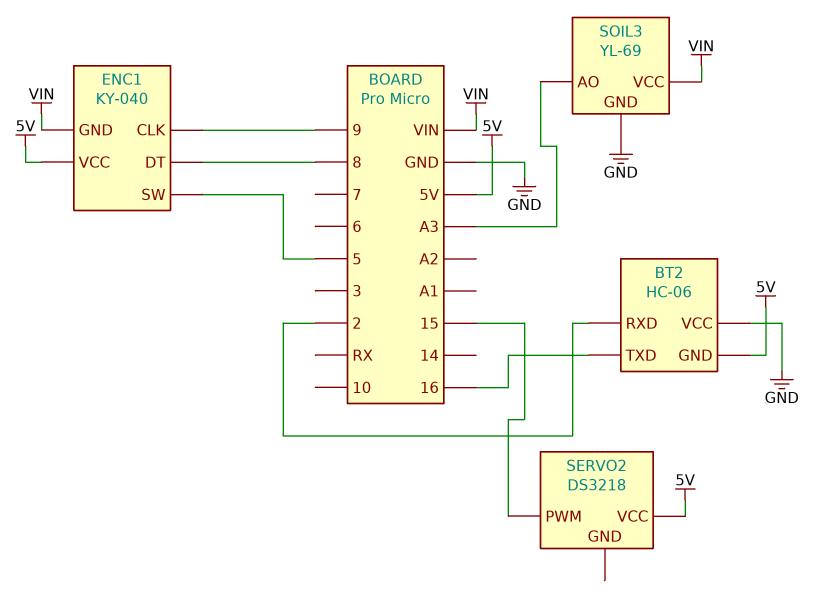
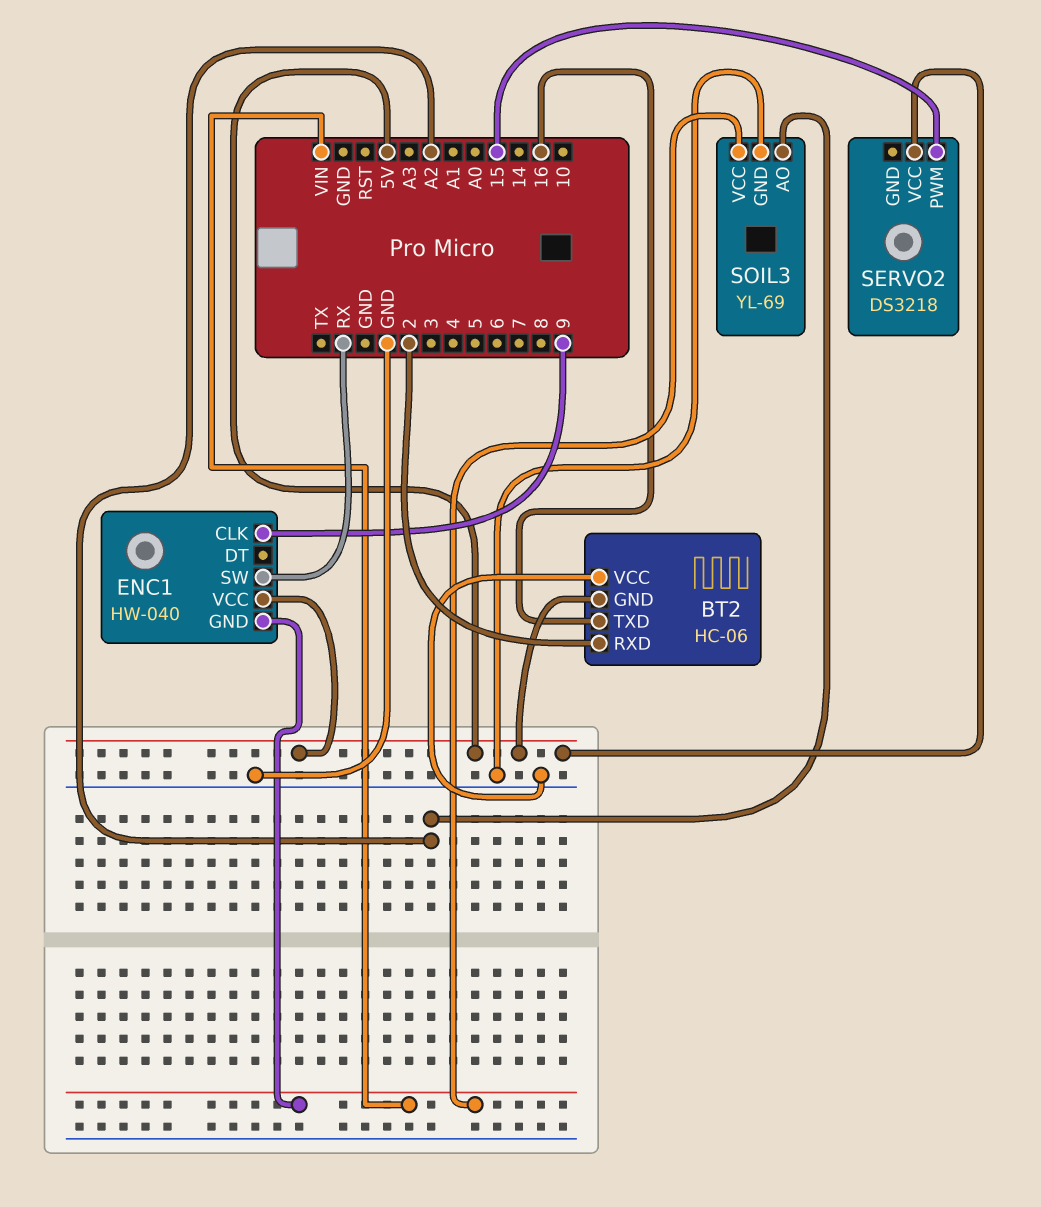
ENC1: KY-040 -> HW-040
ENC1 pin DT: 8 -> none
ENC1 pin SW: 5 -> RX
SOIL3 pin AO: A3 -> A2

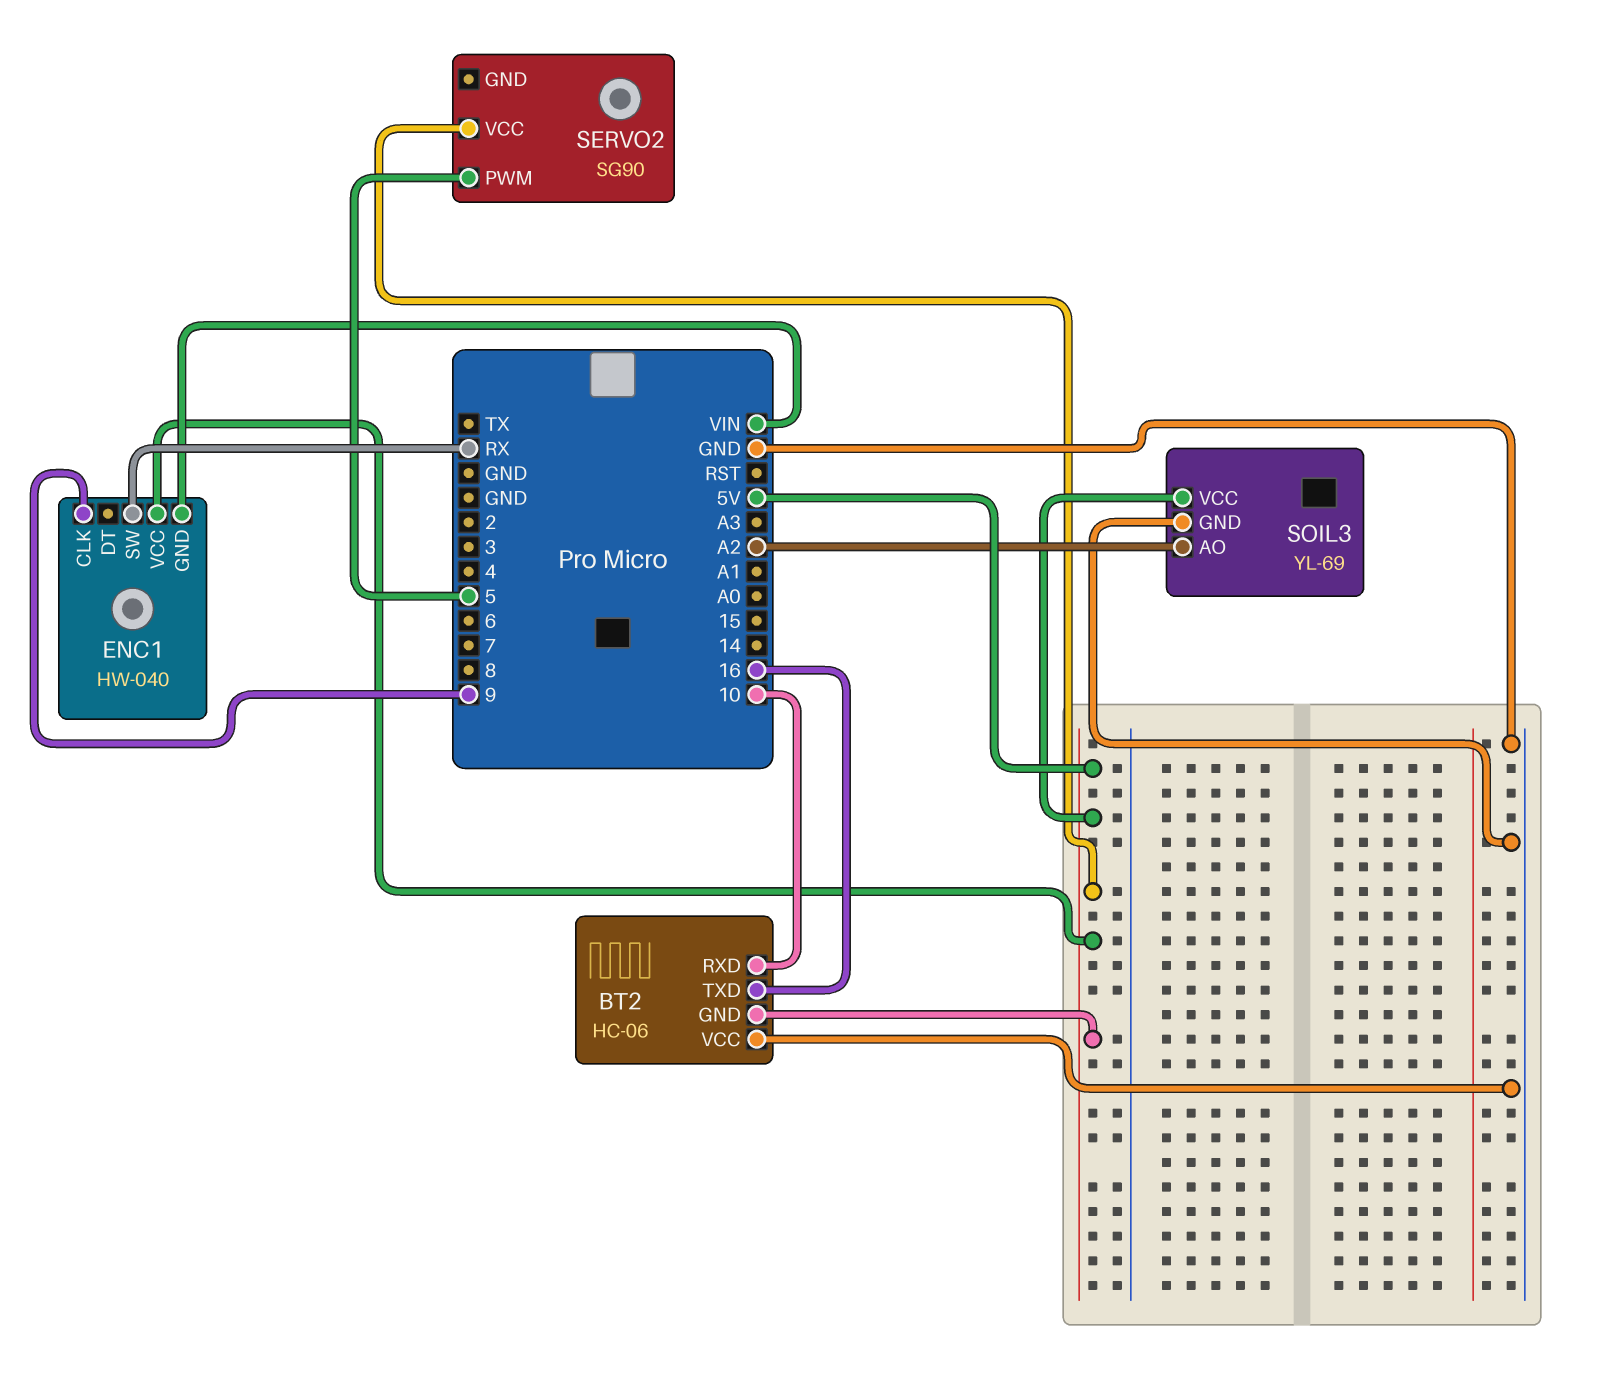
BT2 pin RXD: 2 -> 10
SERVO2: DS3218 -> SG90
SERVO2 pin PWM: 15 -> 5
SOIL3 pin VCC: VIN -> 5V

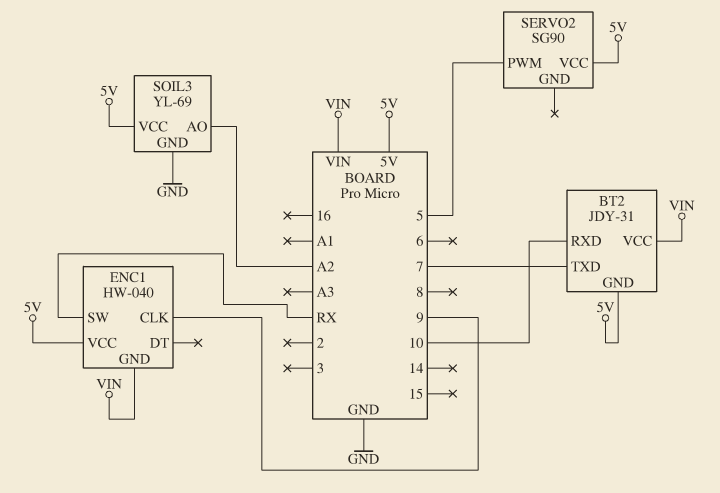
BT2: HC-06 -> JDY-31
BT2 pin TXD: 16 -> 7
BT2 pin VCC: GND -> VIN

